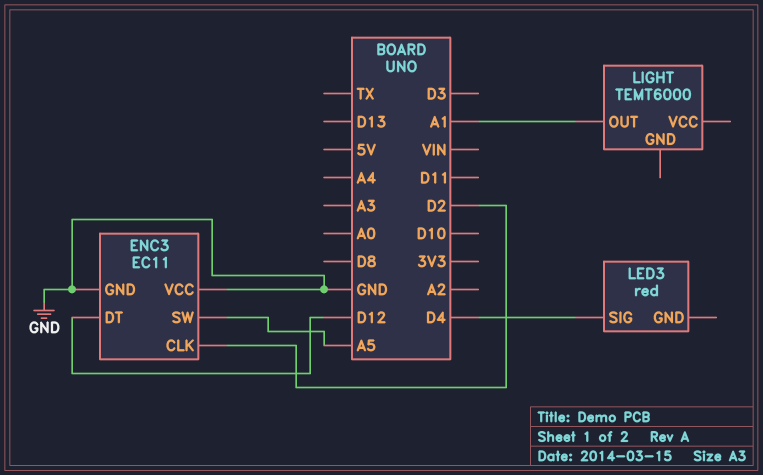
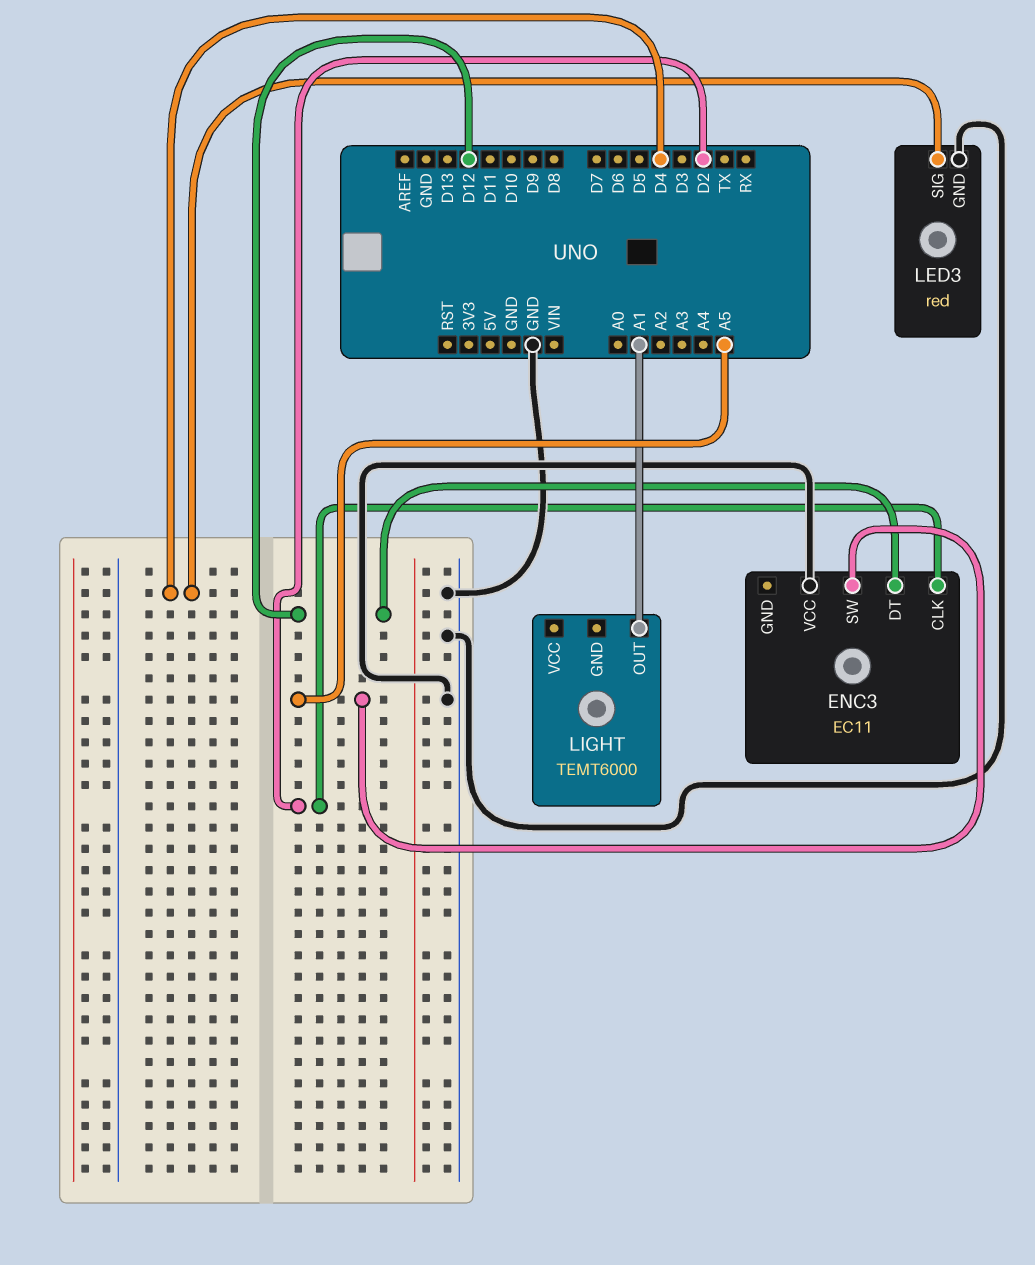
ENC3 pin GND: GND -> none
LED3 pin GND: none -> GND

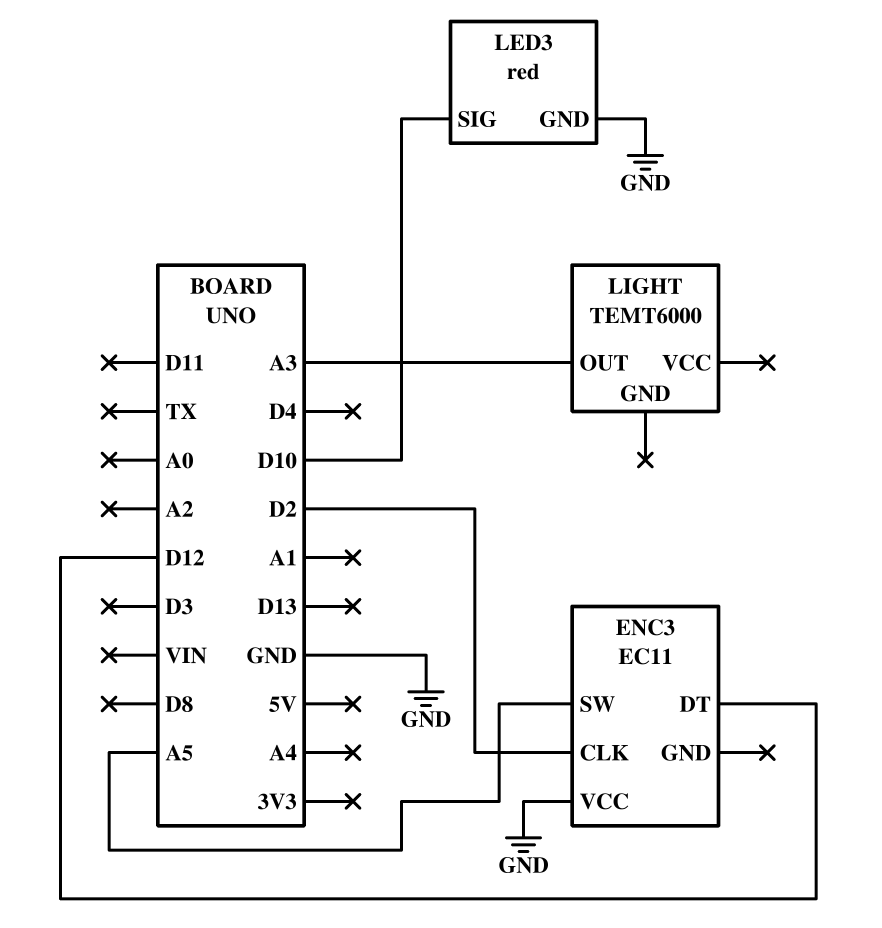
LED3 pin SIG: D4 -> D10
LIGHT pin OUT: A1 -> A3

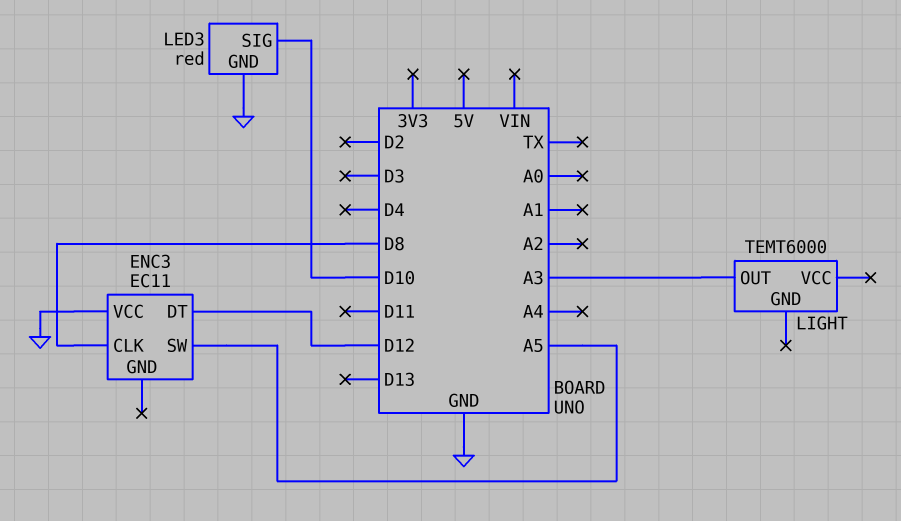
ENC3 pin CLK: D2 -> D8

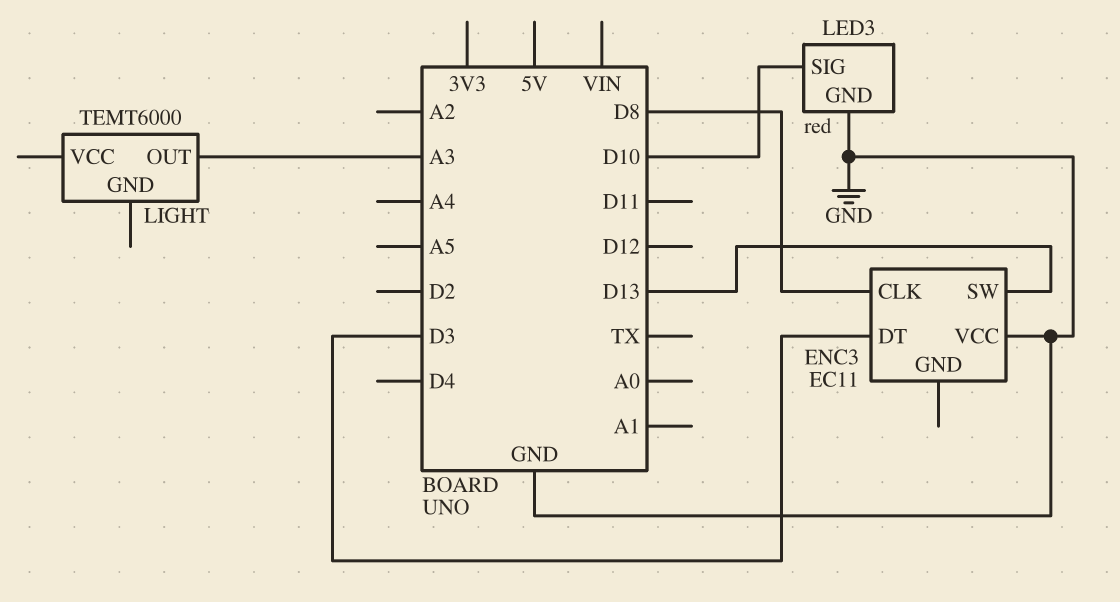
ENC3 pin DT: D12 -> D3
ENC3 pin SW: A5 -> D13

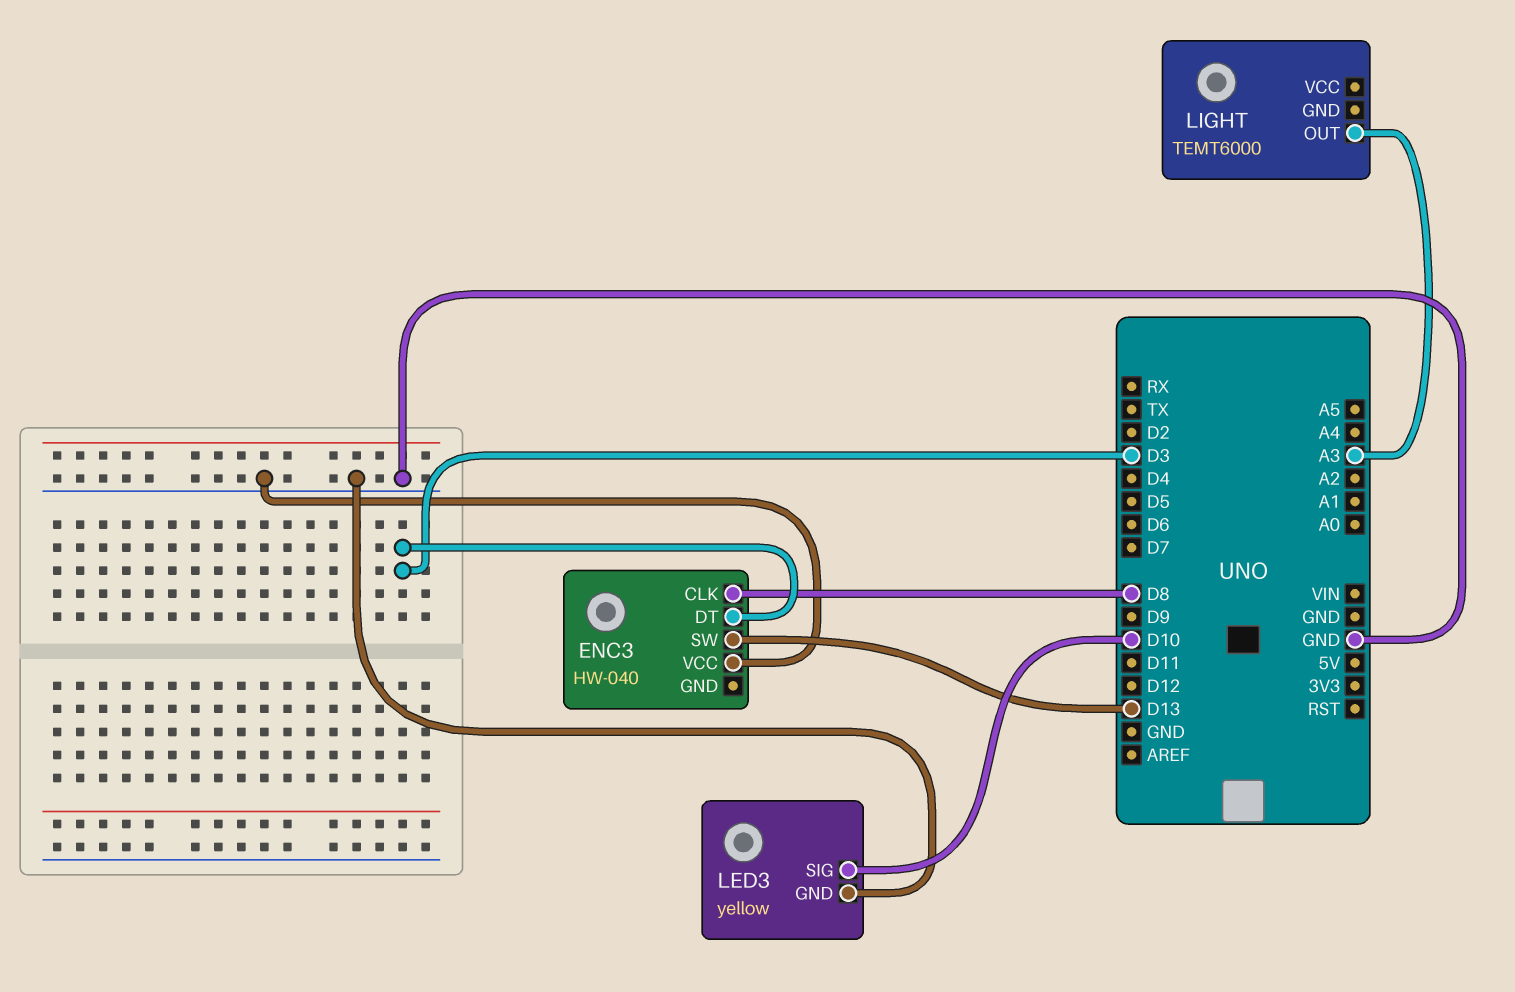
ENC3: EC11 -> HW-040
LED3: red -> yellow

